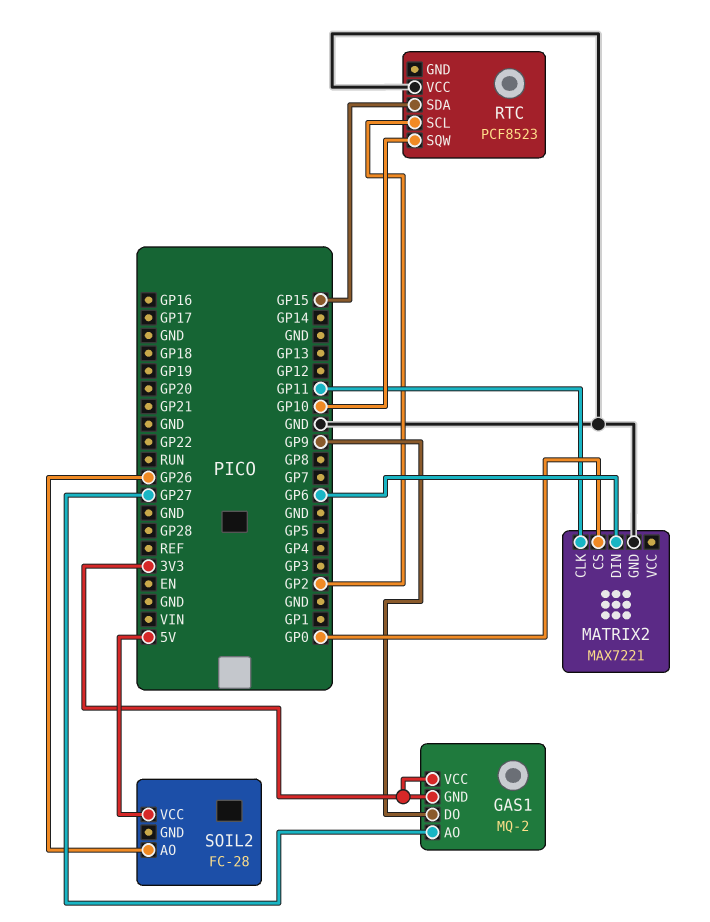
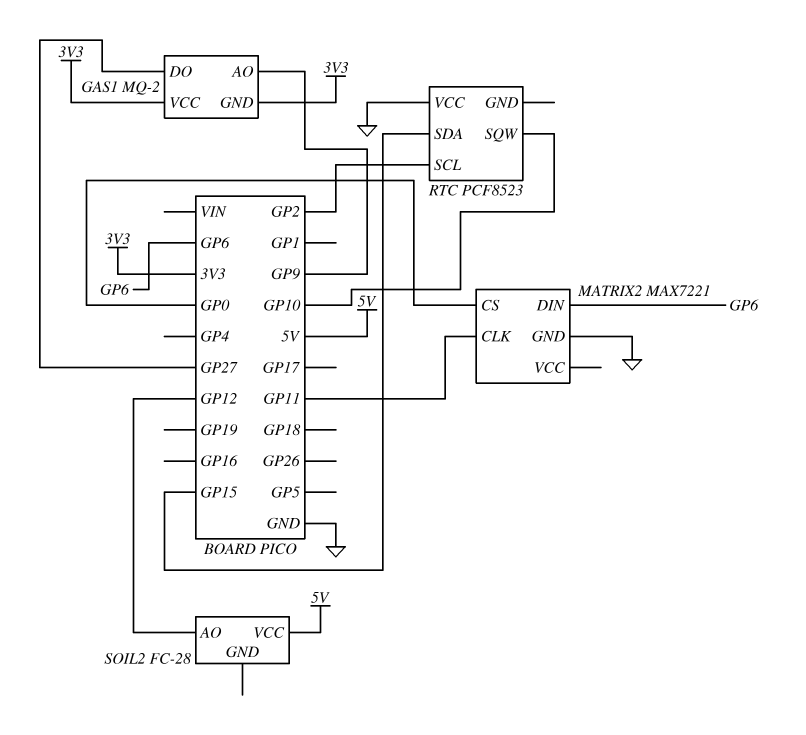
GAS1 pin AO: GP27 -> GP9
GAS1 pin DO: GP9 -> GP27
SOIL2 pin AO: GP26 -> GP12

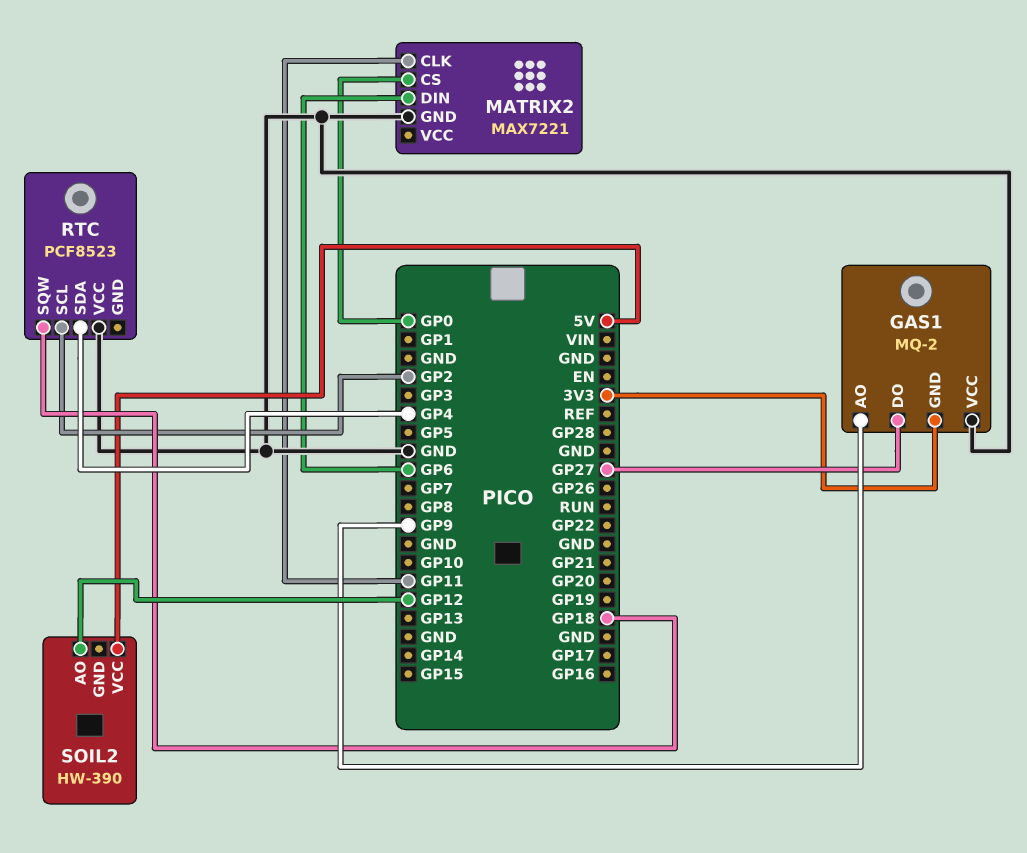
GAS1 pin VCC: 3V3 -> GND
RTC pin SDA: GP15 -> GP4
RTC pin SQW: GP10 -> GP18
SOIL2: FC-28 -> HW-390

